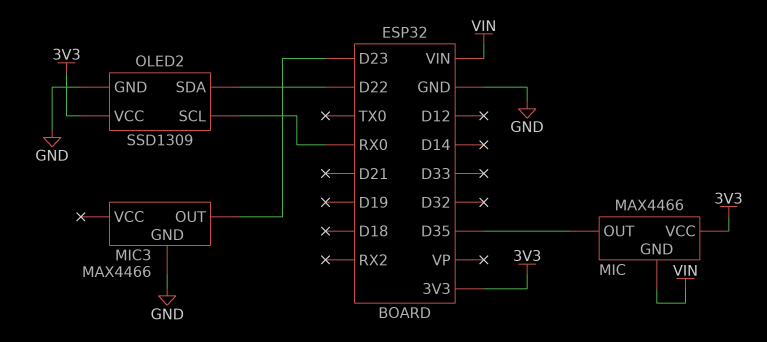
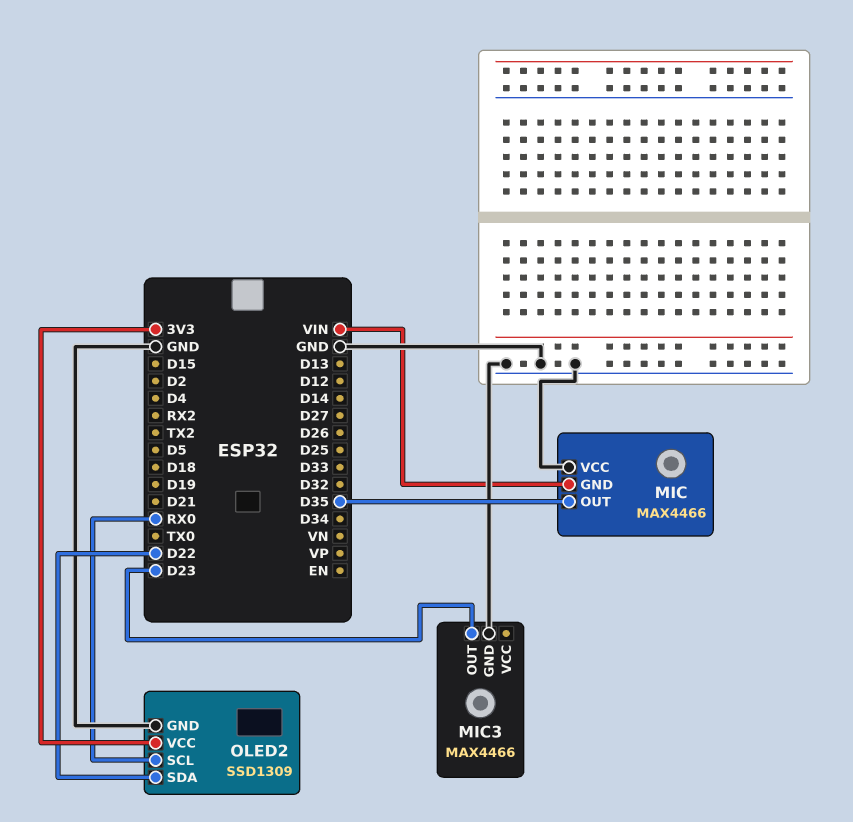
MIC pin VCC: 3V3 -> GND

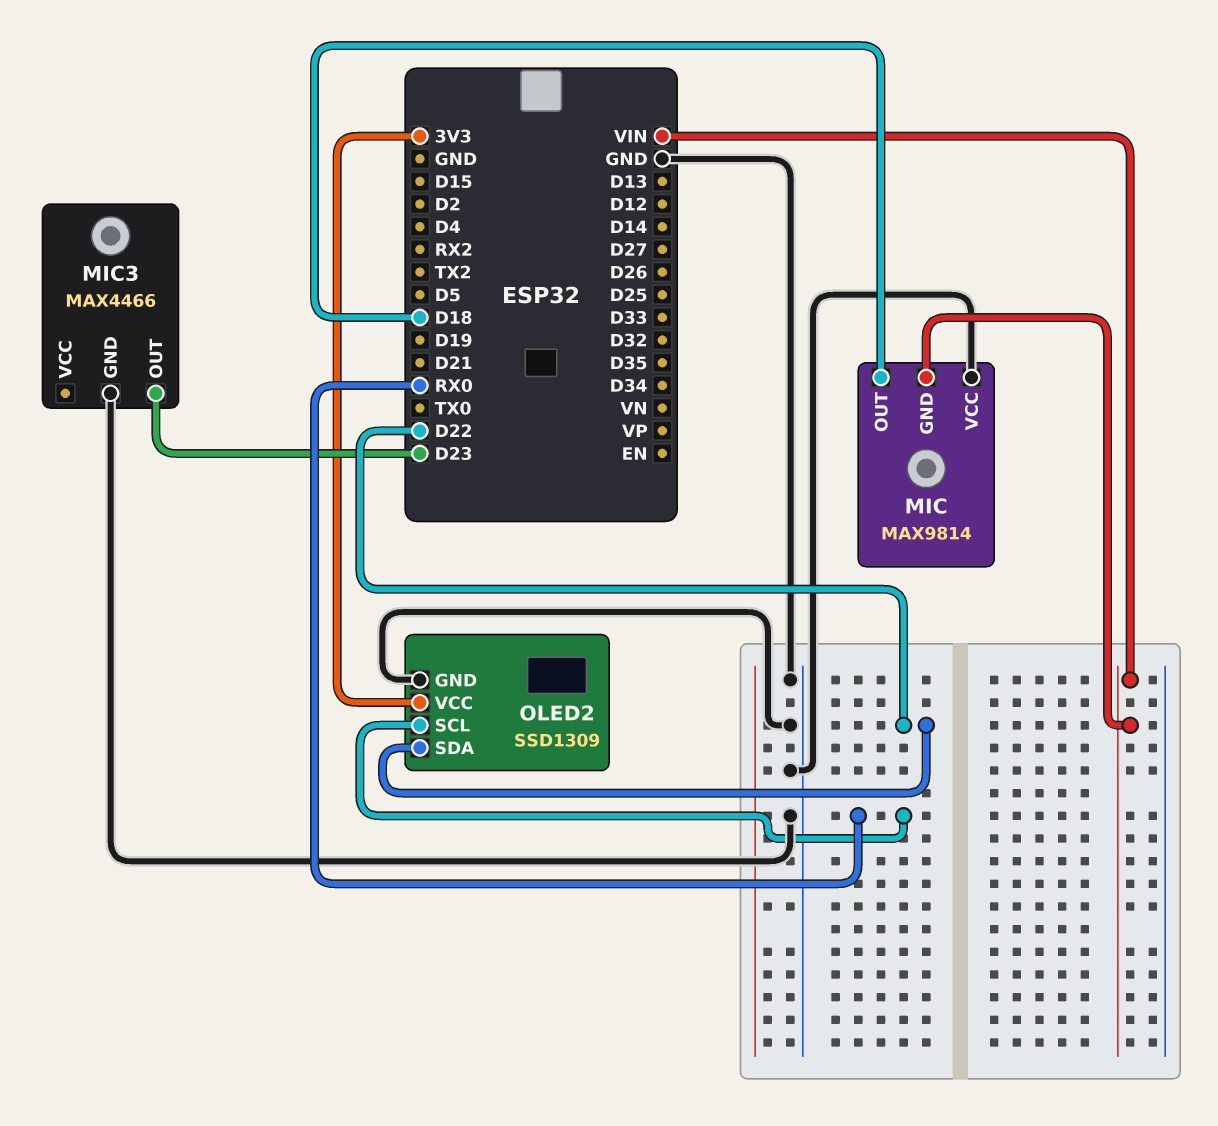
MIC: MAX4466 -> MAX9814
MIC pin OUT: D35 -> D18

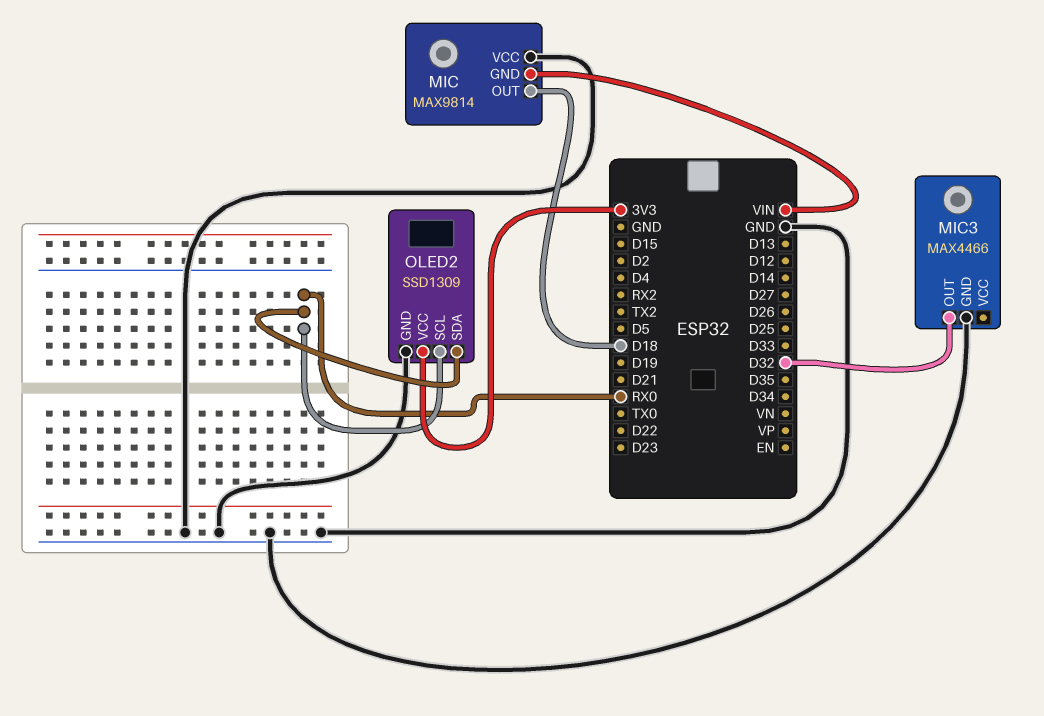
MIC3 pin OUT: D23 -> D32
OLED2 pin SDA: D22 -> RX0

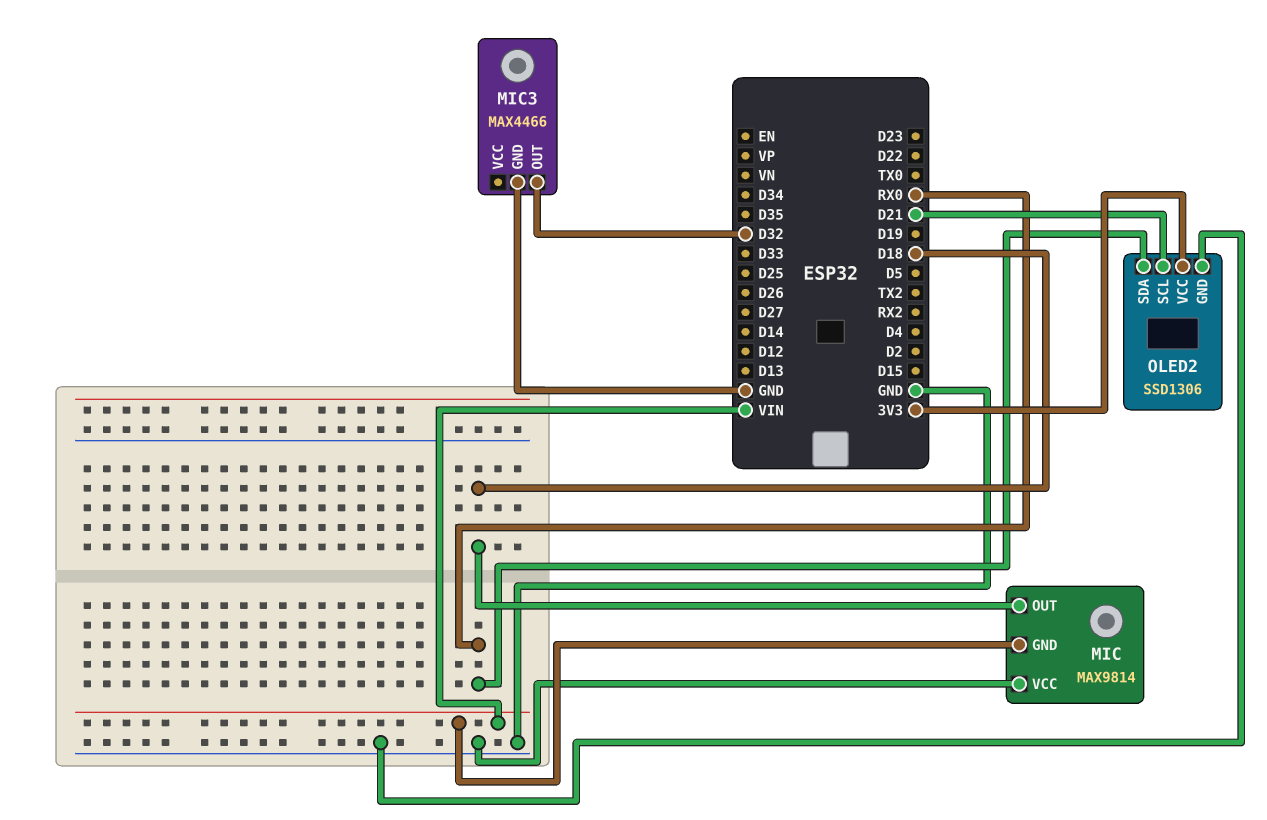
OLED2: SSD1309 -> SSD1306
OLED2 pin SCL: RX0 -> D21

